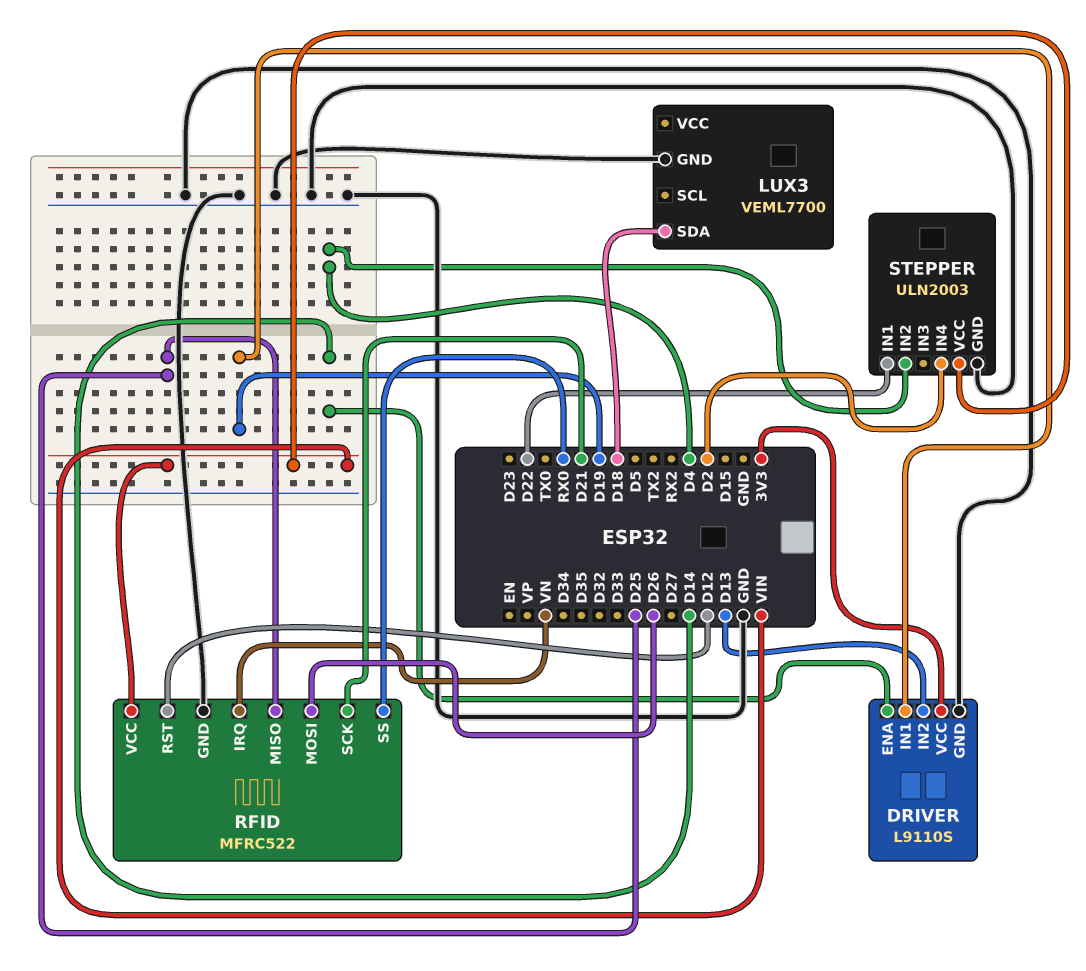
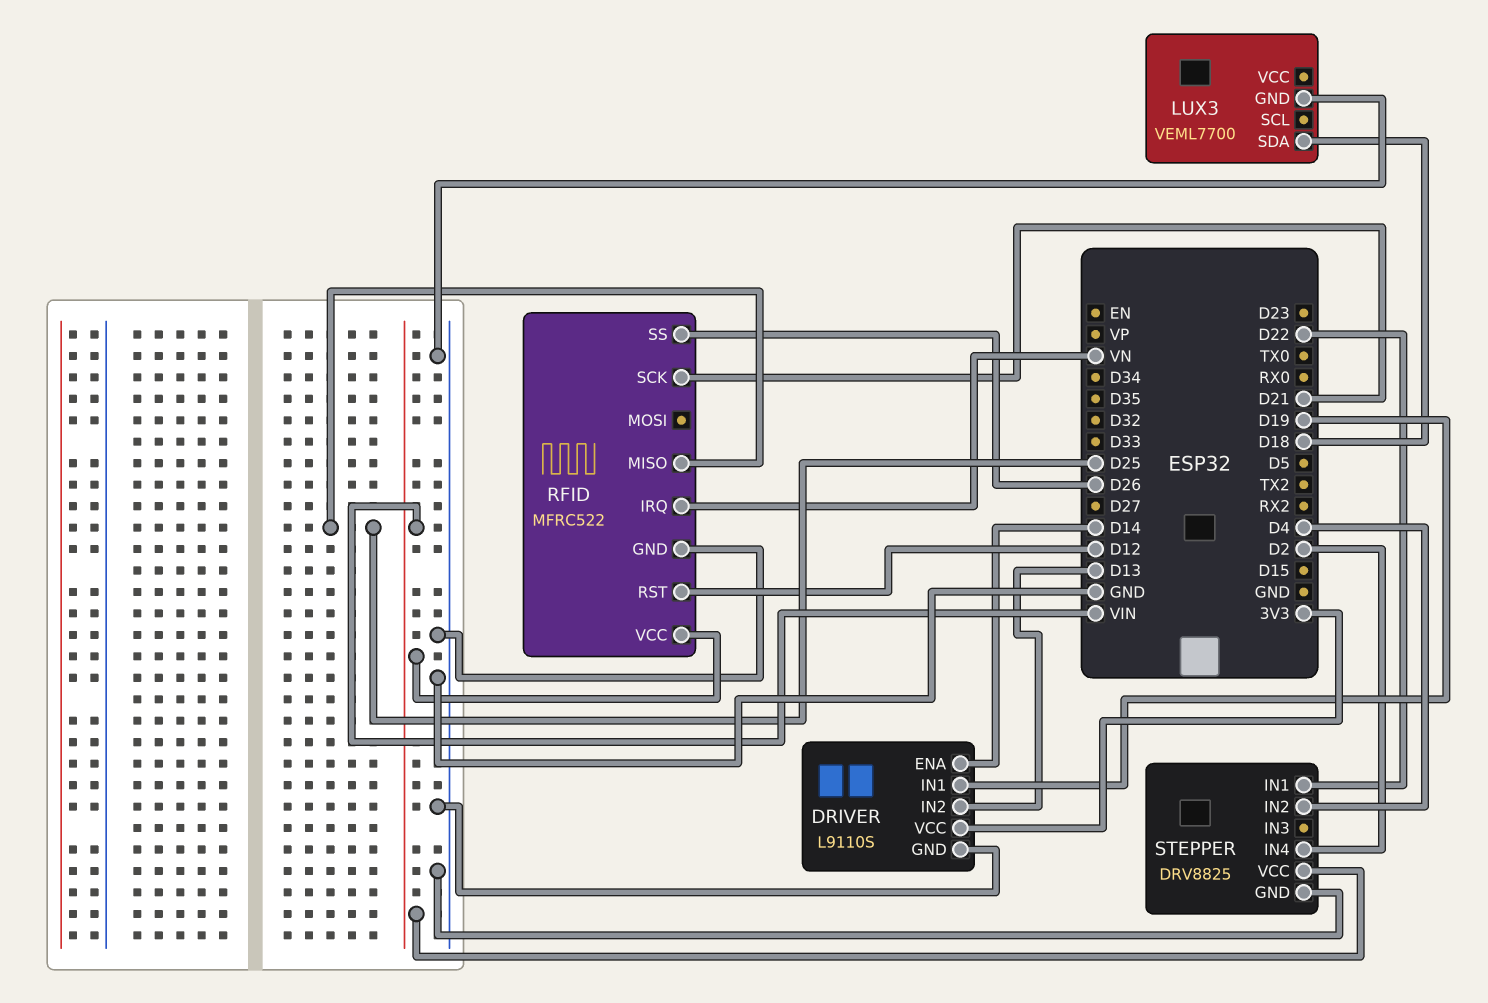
RFID pin MOSI: D26 -> none
RFID pin SS: RX0 -> D26
STEPPER: ULN2003 -> DRV8825

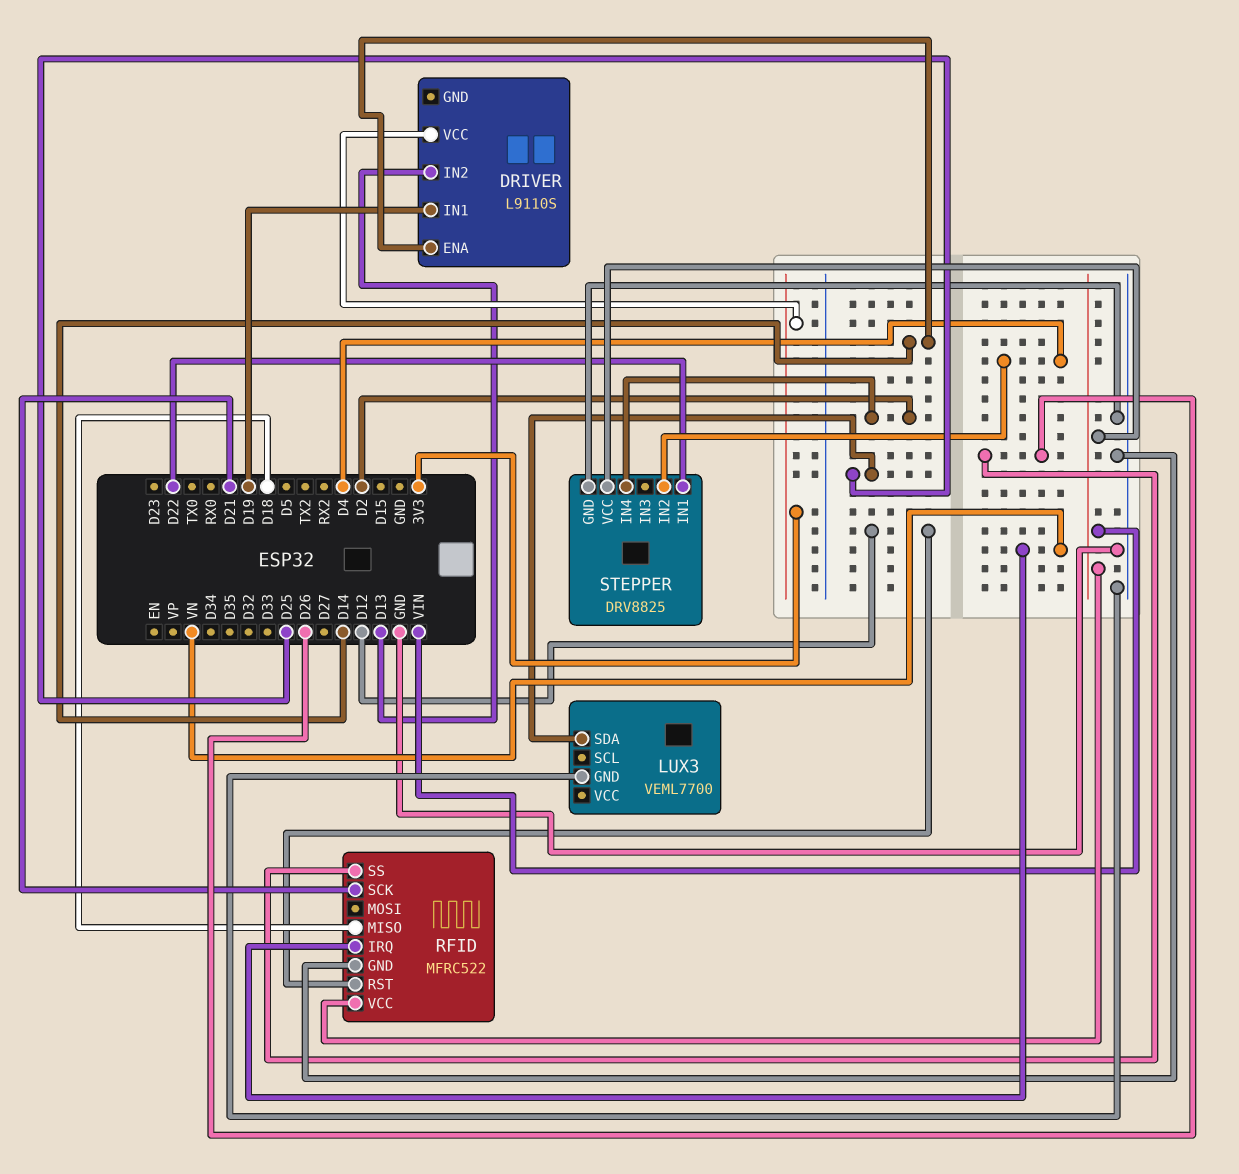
DRIVER pin GND: GND -> none
LUX3 pin SDA: D18 -> D25
RFID pin MISO: D25 -> D18

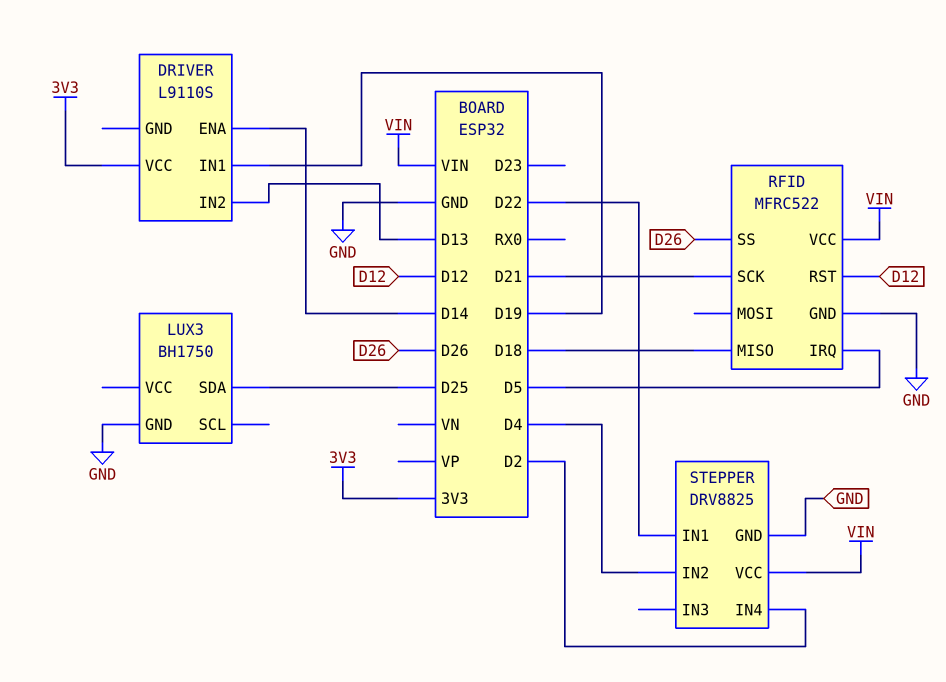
LUX3: VEML7700 -> BH1750
RFID pin IRQ: VN -> D5

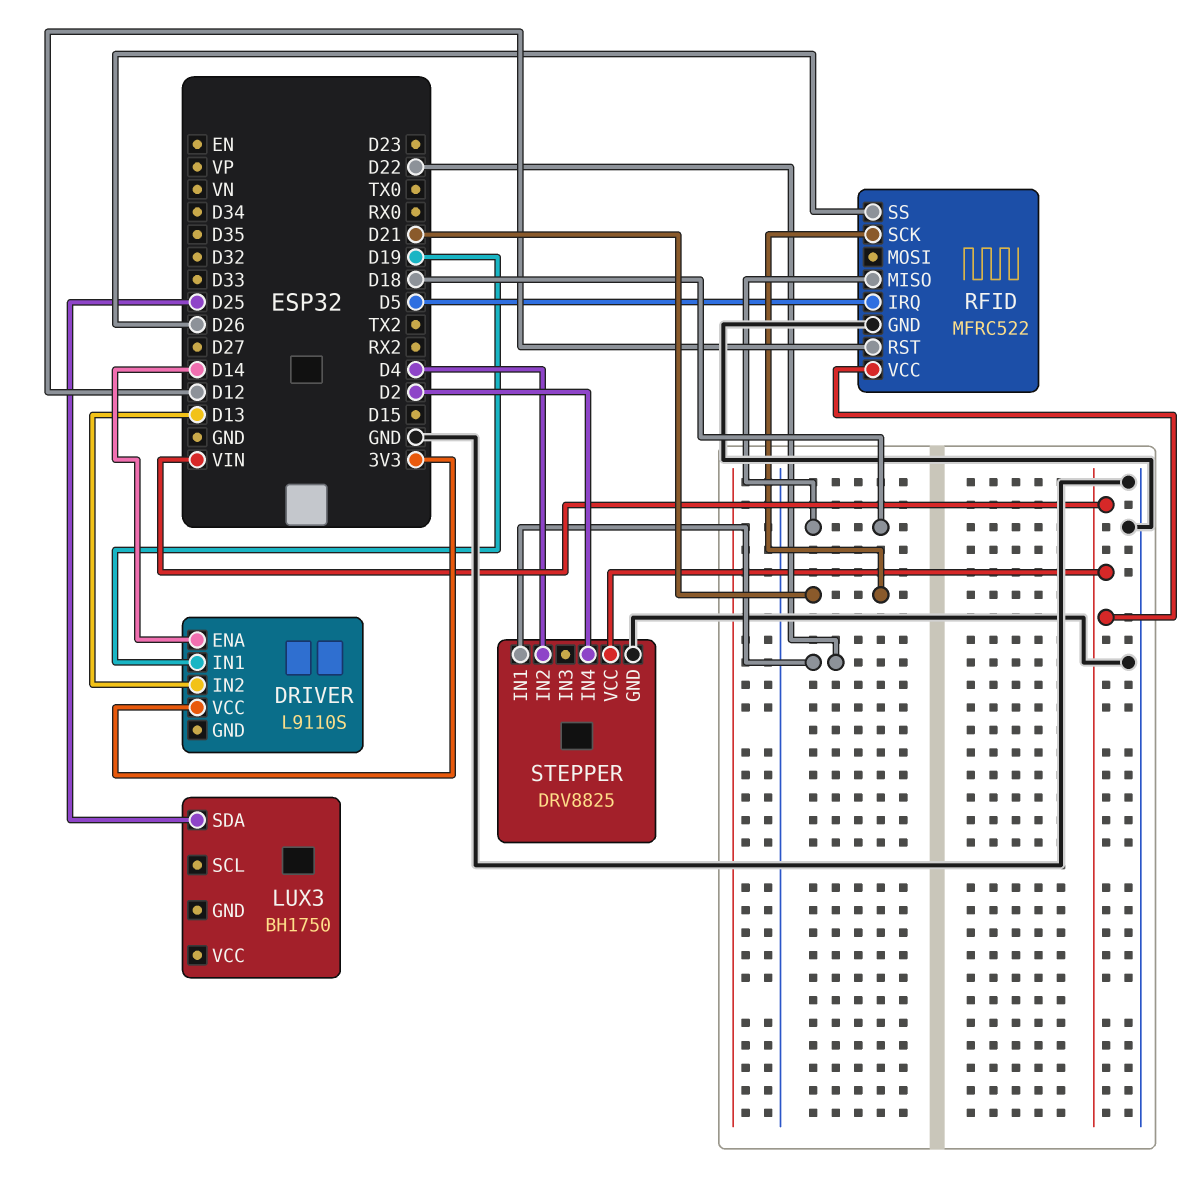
LUX3 pin GND: GND -> none

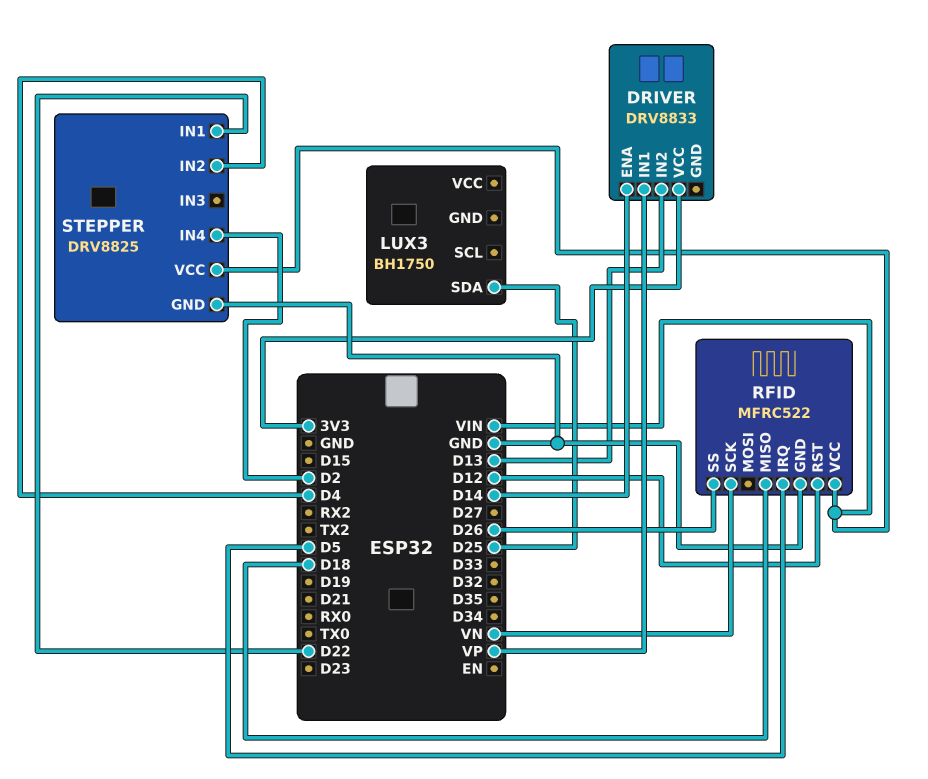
DRIVER: L9110S -> DRV8833
DRIVER pin IN1: D19 -> VP
RFID pin SCK: D21 -> VN

